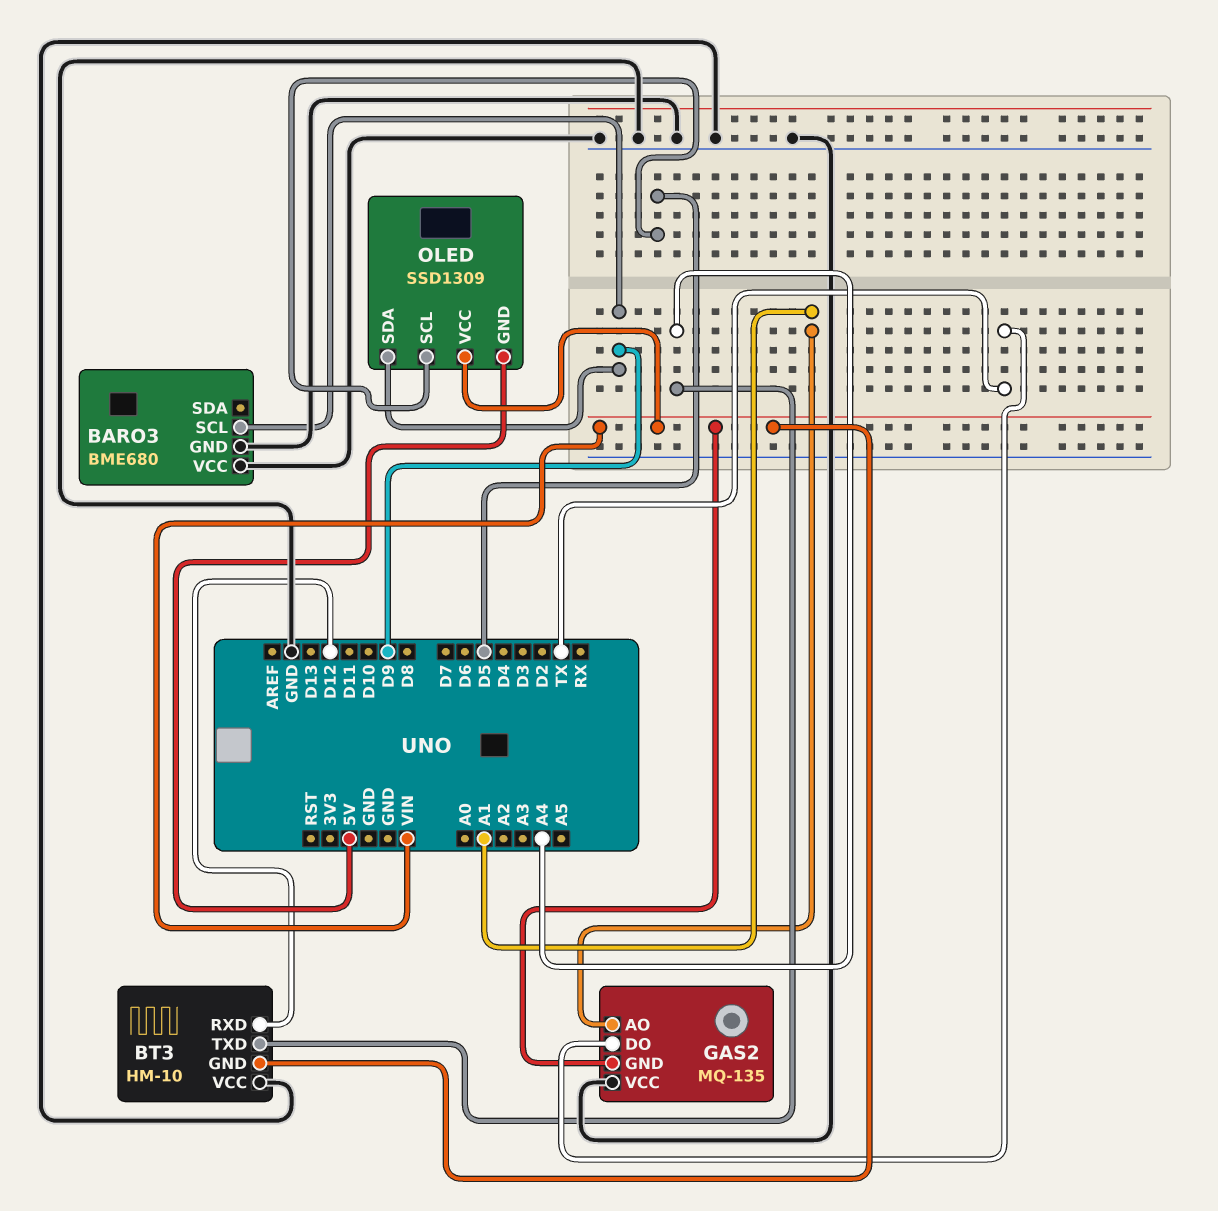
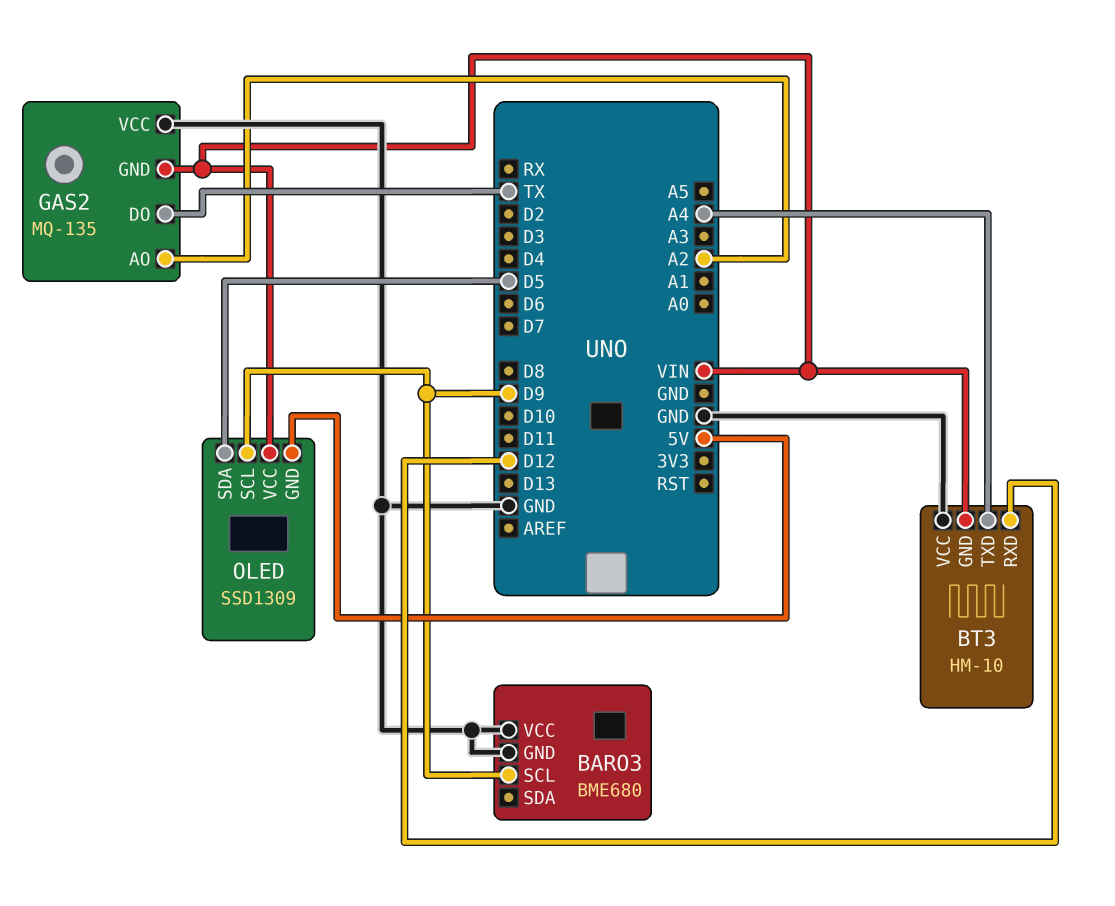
GAS2 pin AO: A1 -> A2
OLED pin SCL: D5 -> D9
OLED pin SDA: D9 -> D5

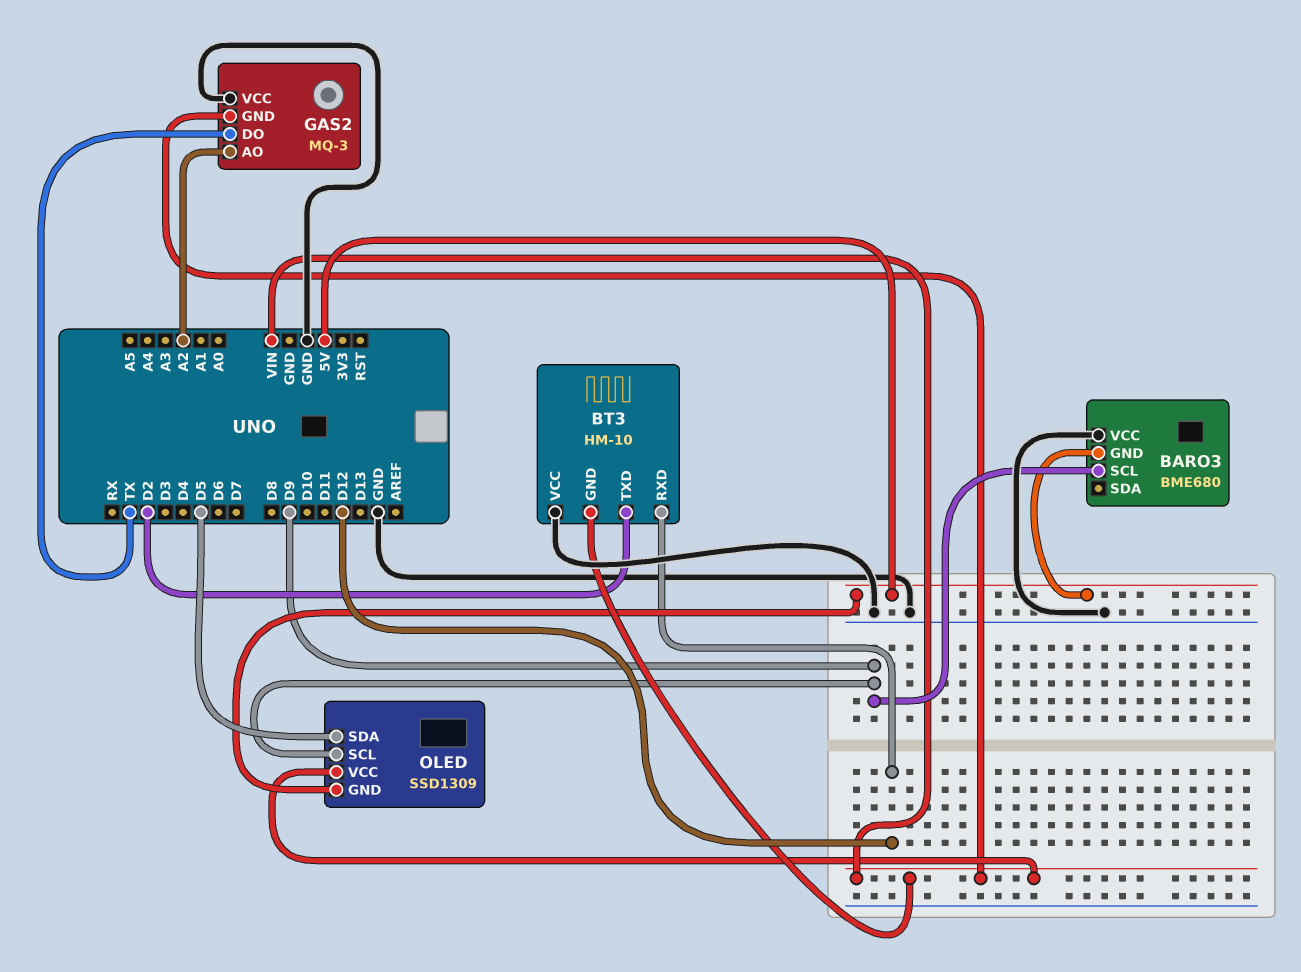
BARO3 pin GND: GND -> 5V
BT3 pin TXD: A4 -> D2
GAS2: MQ-135 -> MQ-3

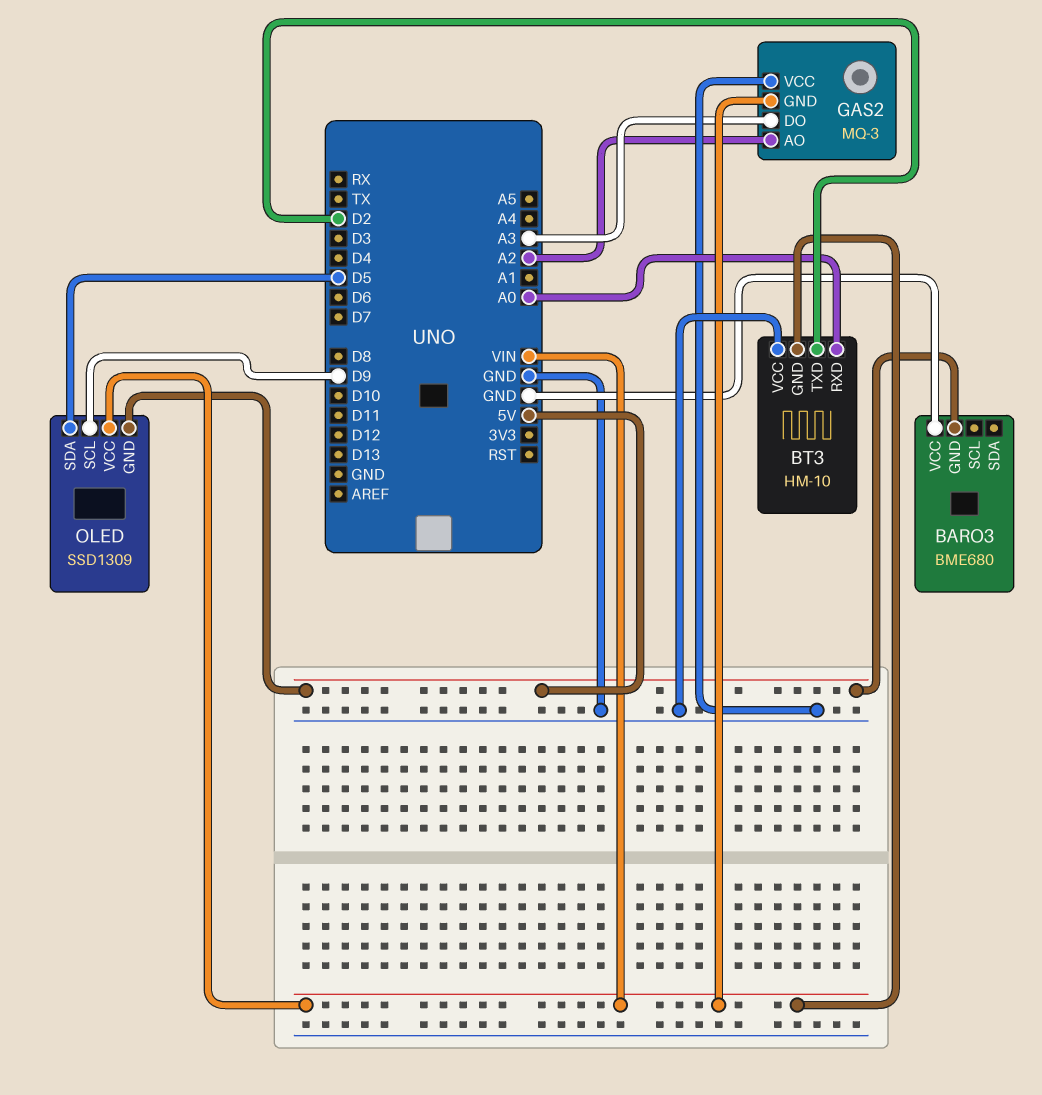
BARO3 pin SCL: D9 -> none
BT3 pin RXD: D12 -> A0
GAS2 pin DO: TX -> A3

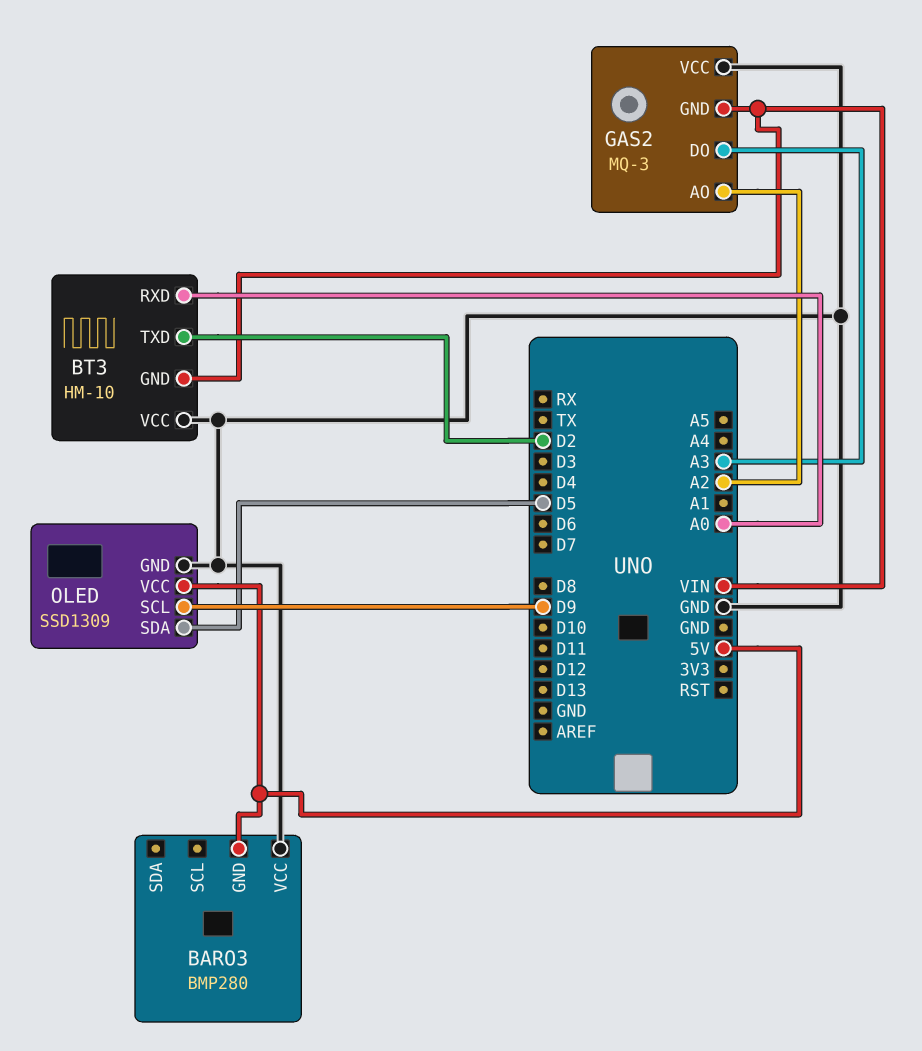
BARO3: BME680 -> BMP280
OLED pin GND: 5V -> GND
OLED pin VCC: VIN -> 5V

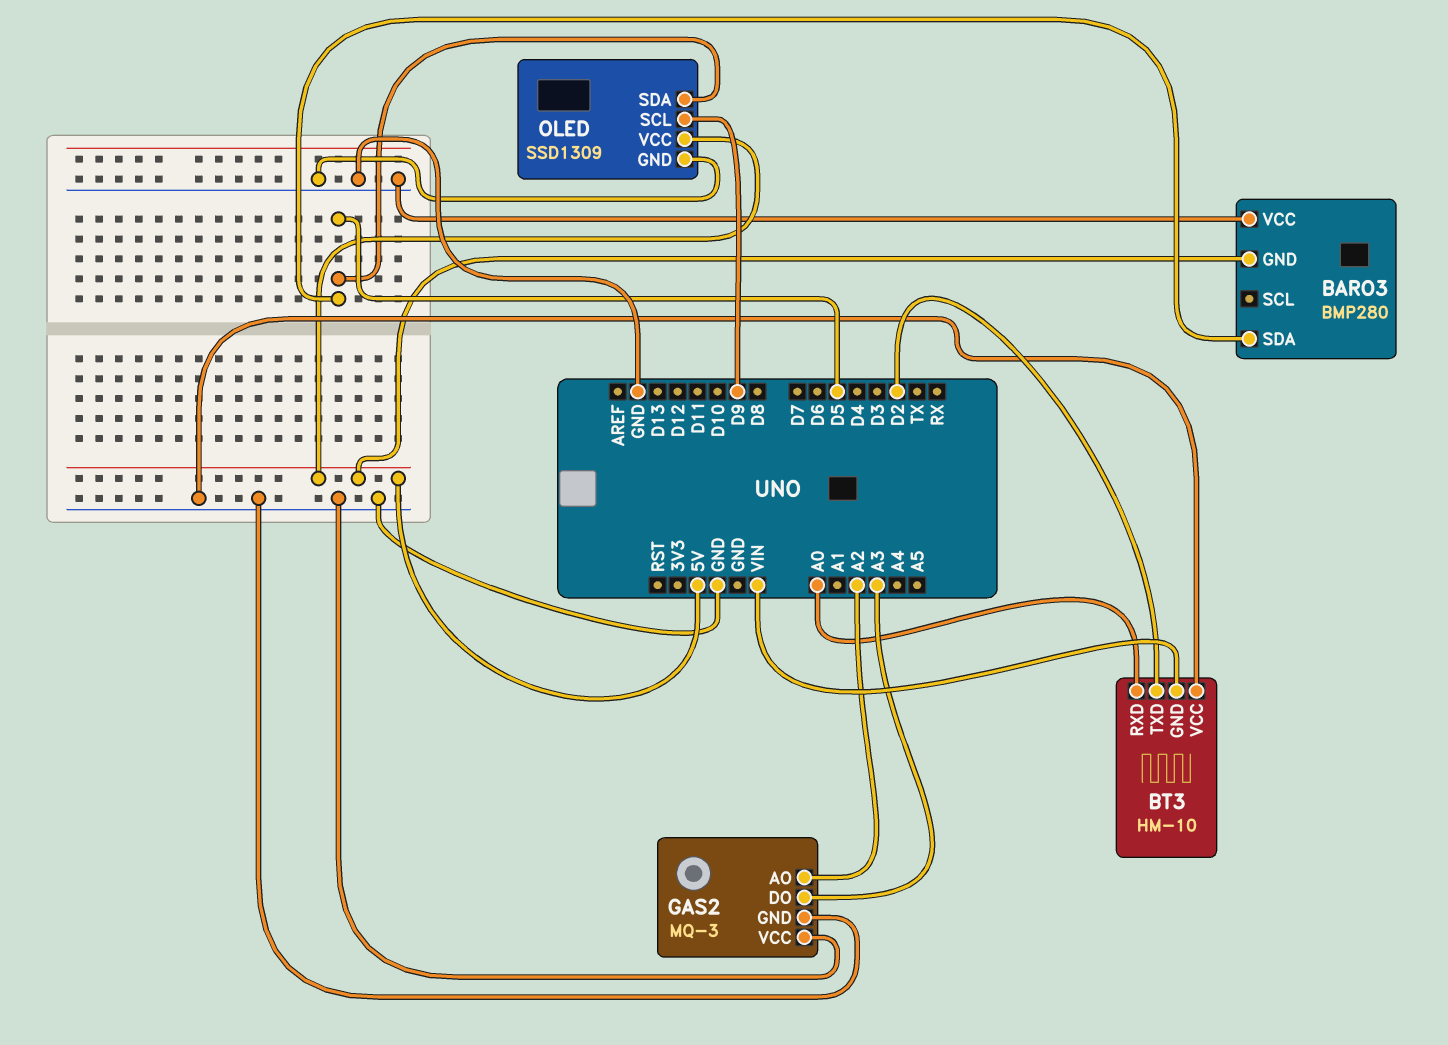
BARO3 pin SDA: none -> D5
GAS2 pin GND: VIN -> GND

